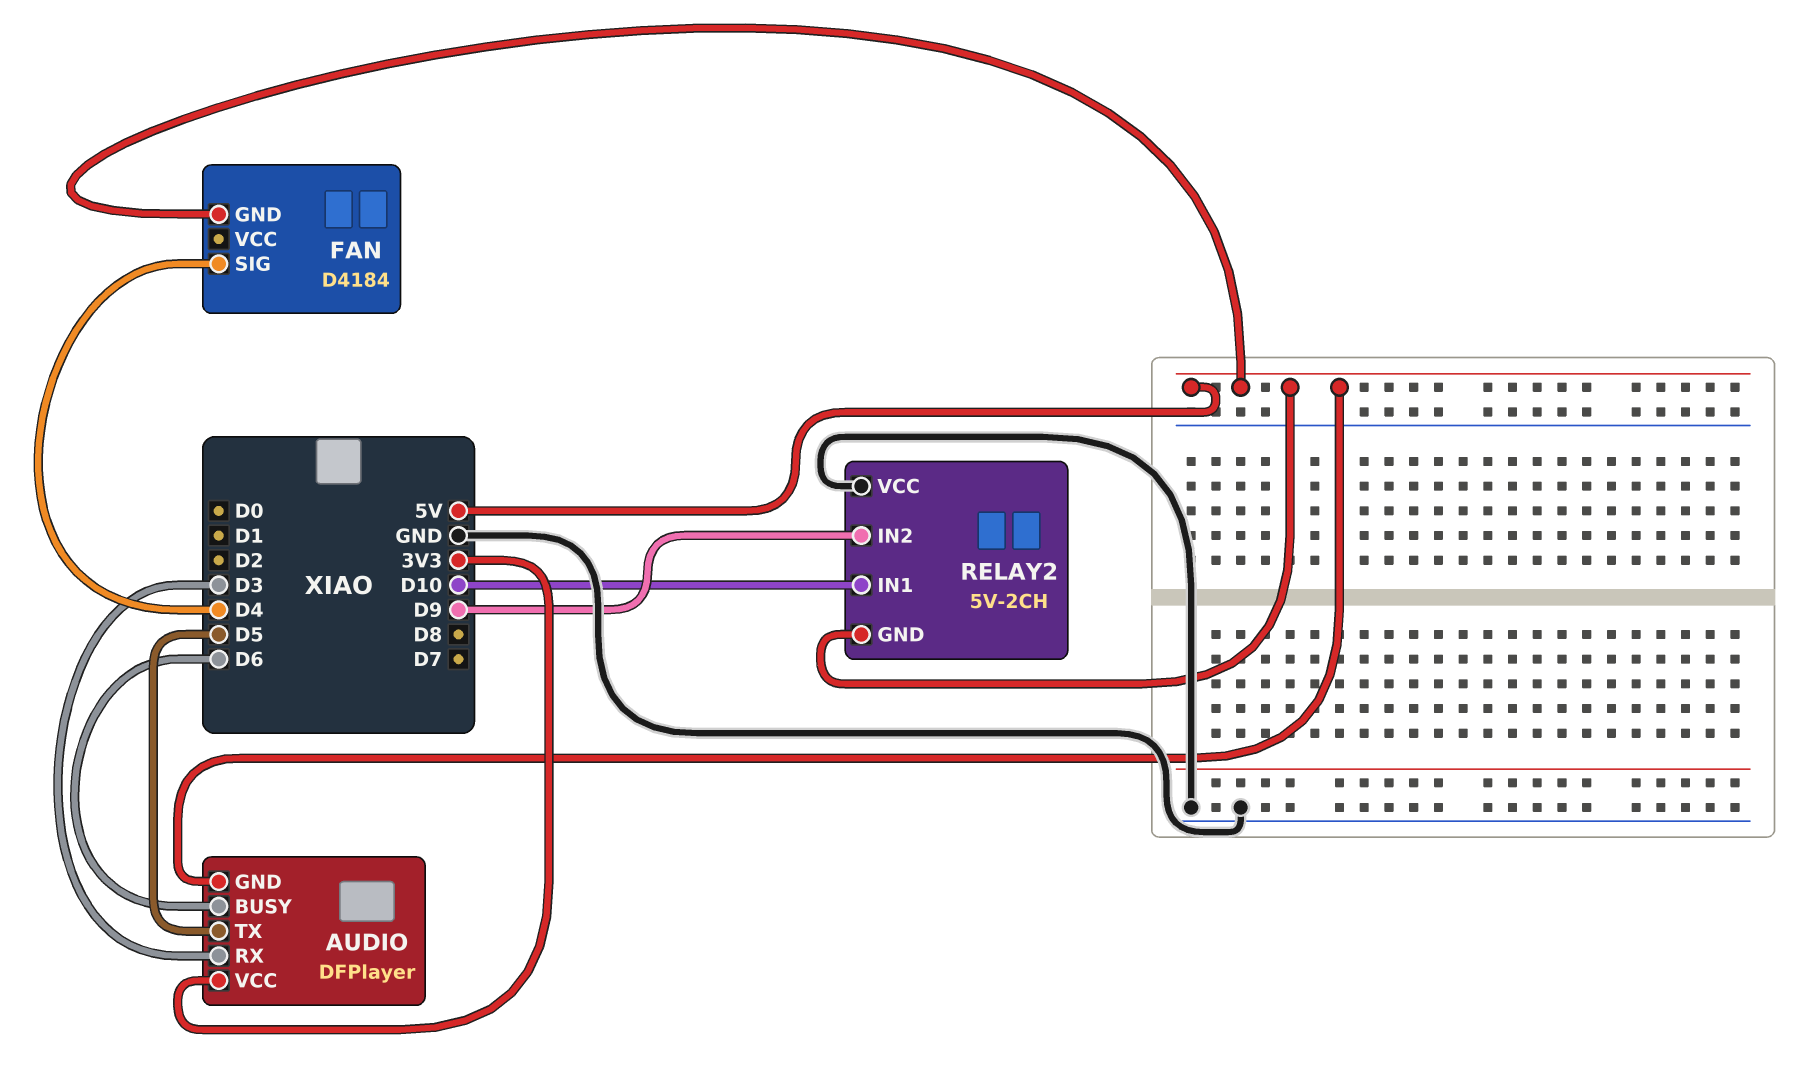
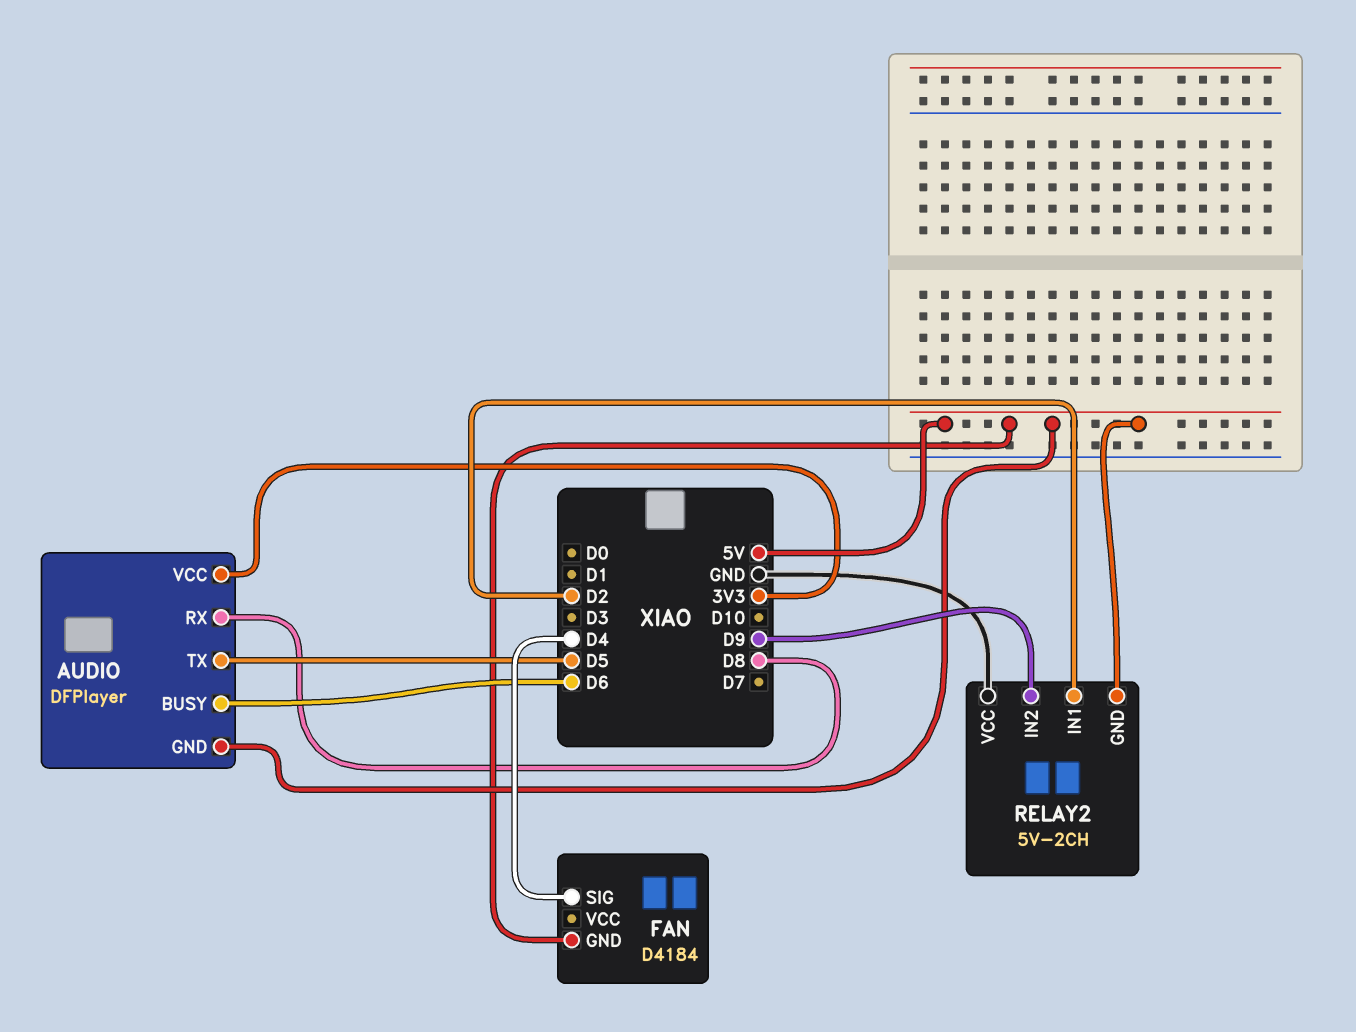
AUDIO pin RX: D3 -> D8
RELAY2 pin IN1: D10 -> D2

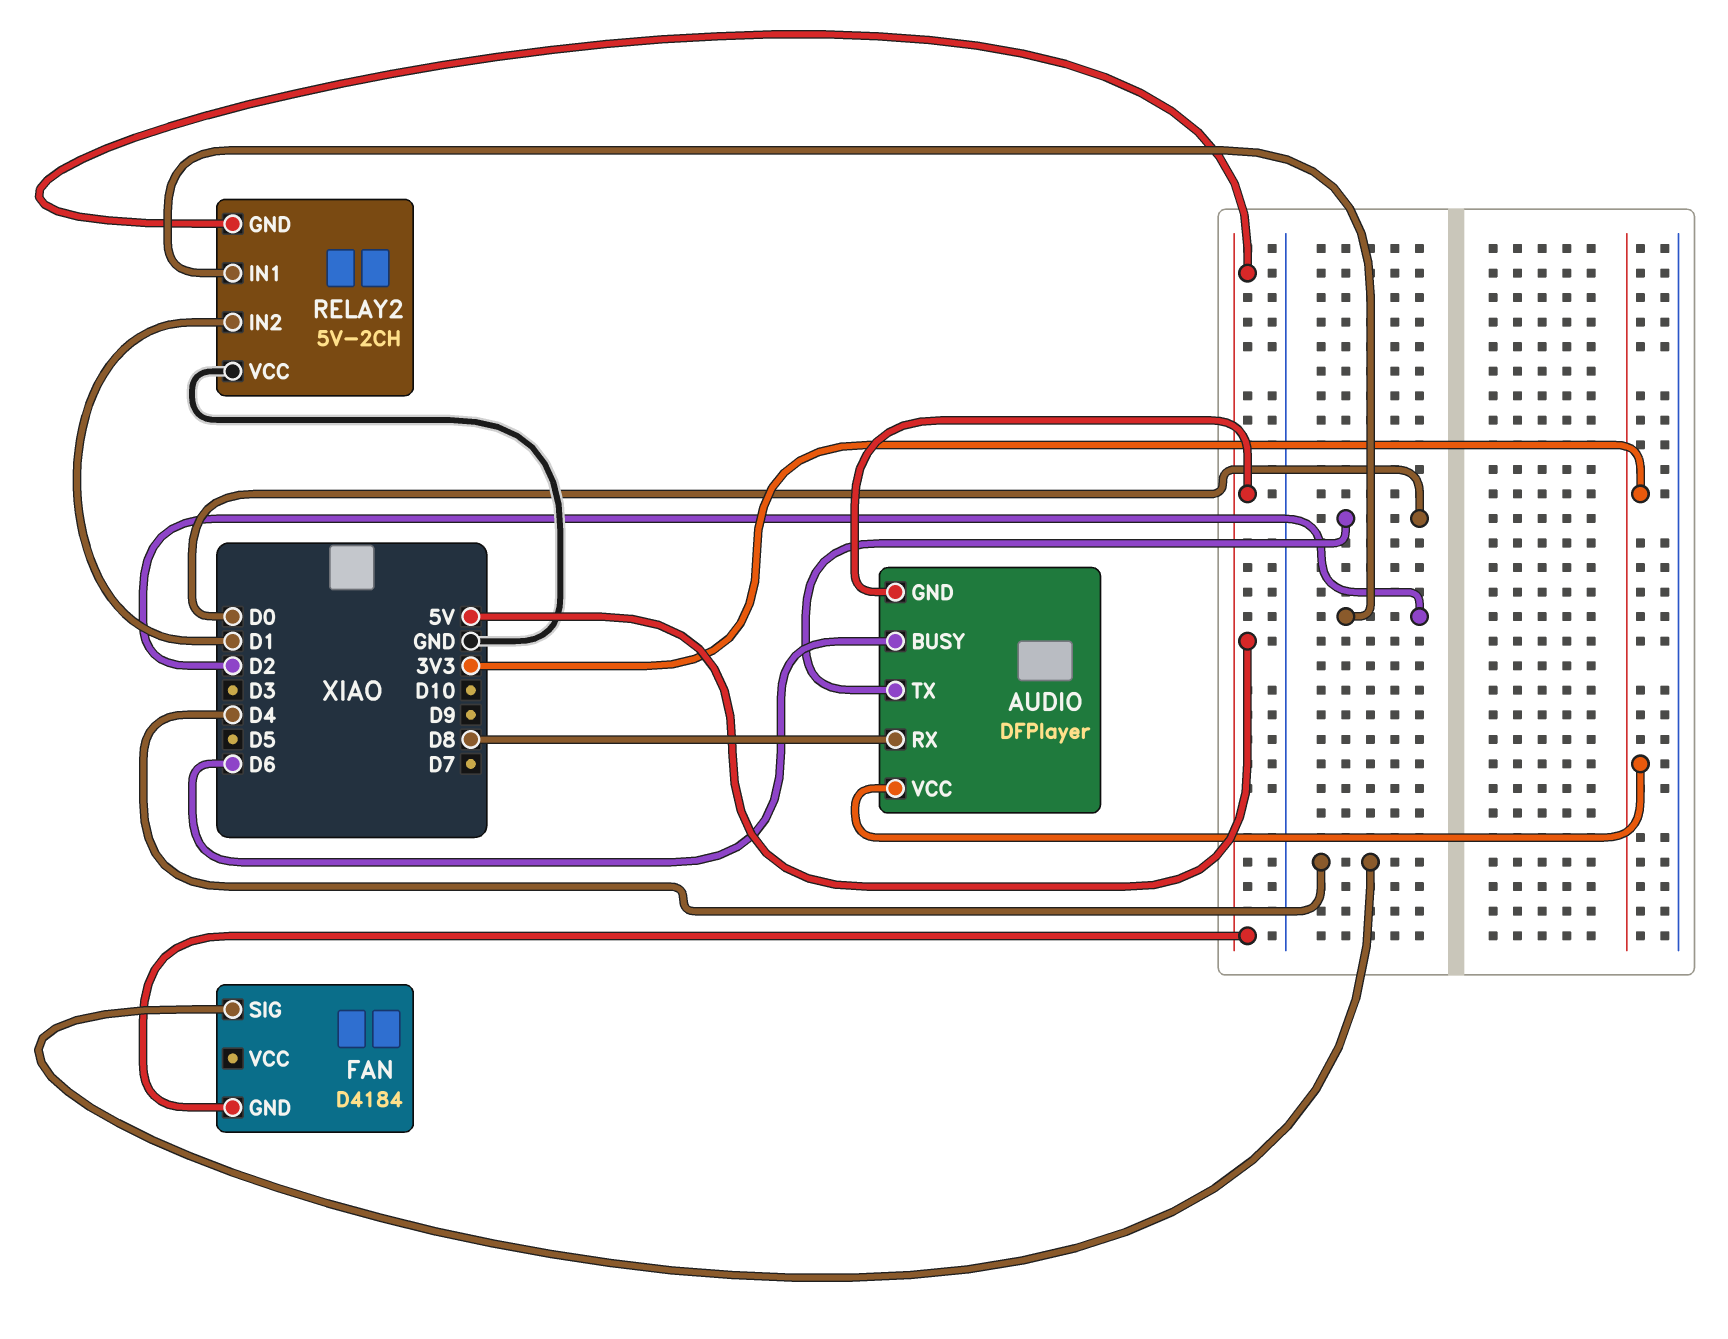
AUDIO pin TX: D5 -> D0
RELAY2 pin IN2: D9 -> D1

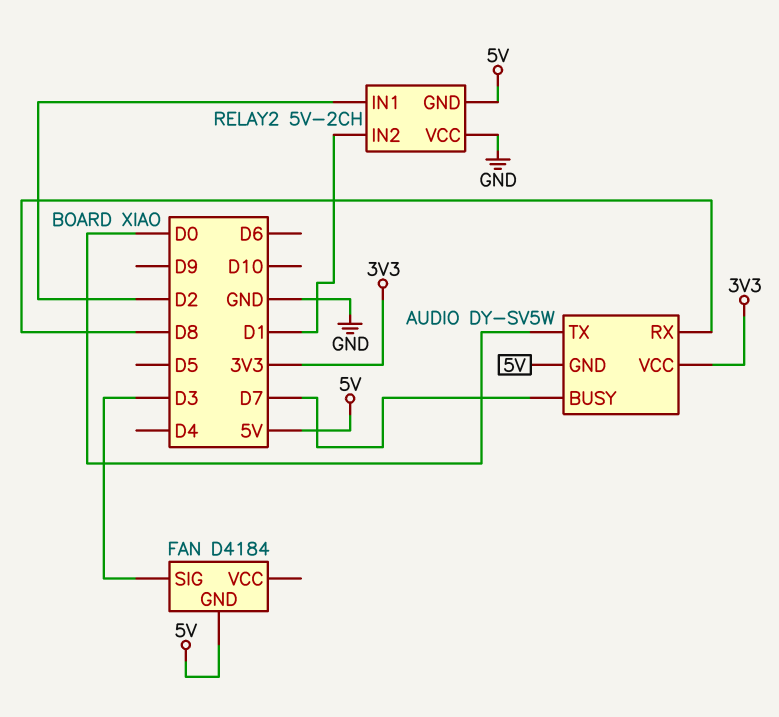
AUDIO: DFPlayer -> DY-SV5W
AUDIO pin BUSY: D6 -> D7
FAN pin SIG: D4 -> D3

